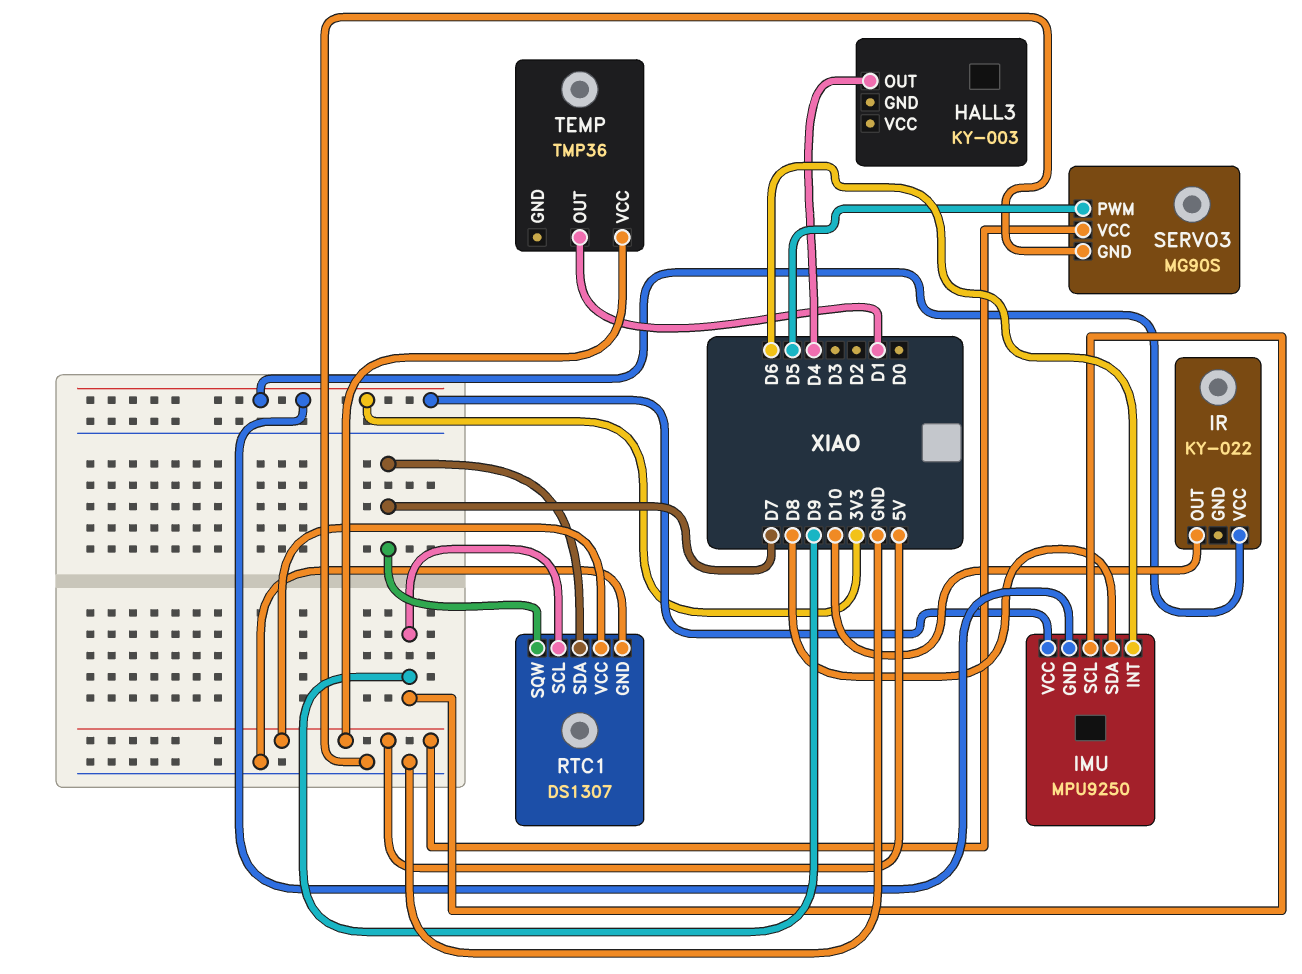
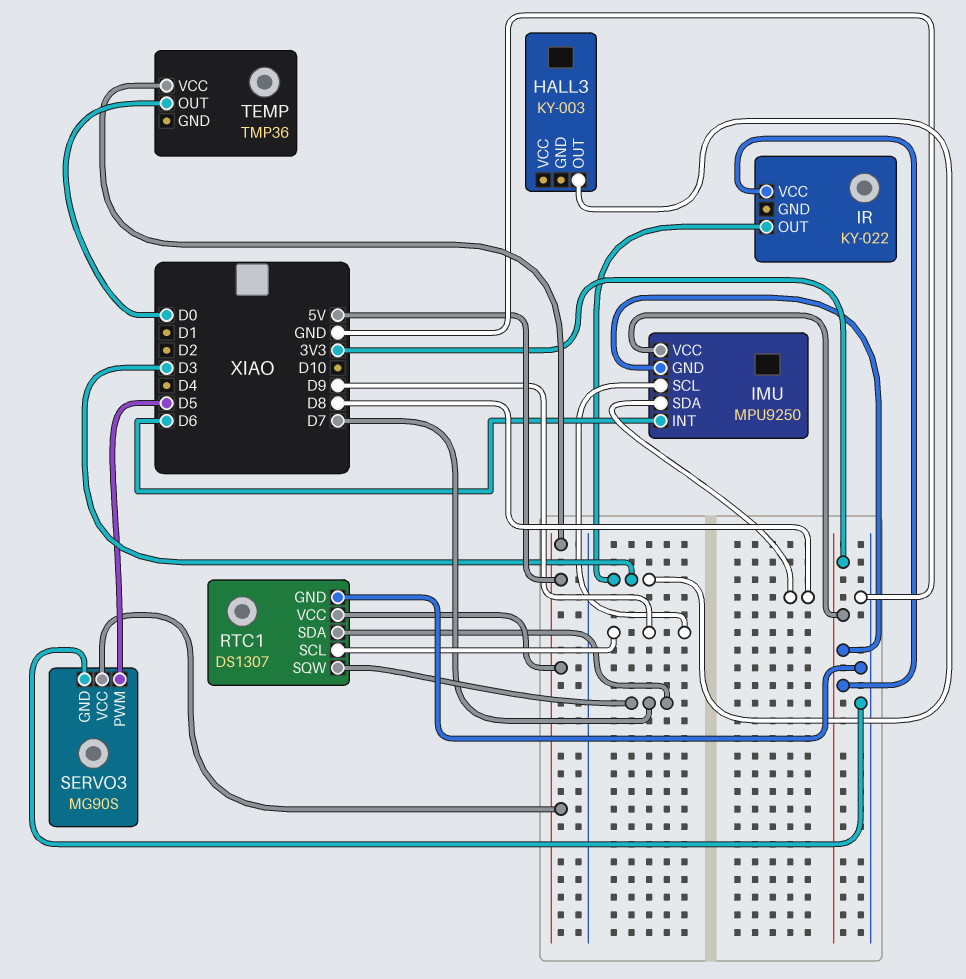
HALL3 pin OUT: D4 -> D3
IR pin OUT: D10 -> D3
TEMP pin OUT: D1 -> D0

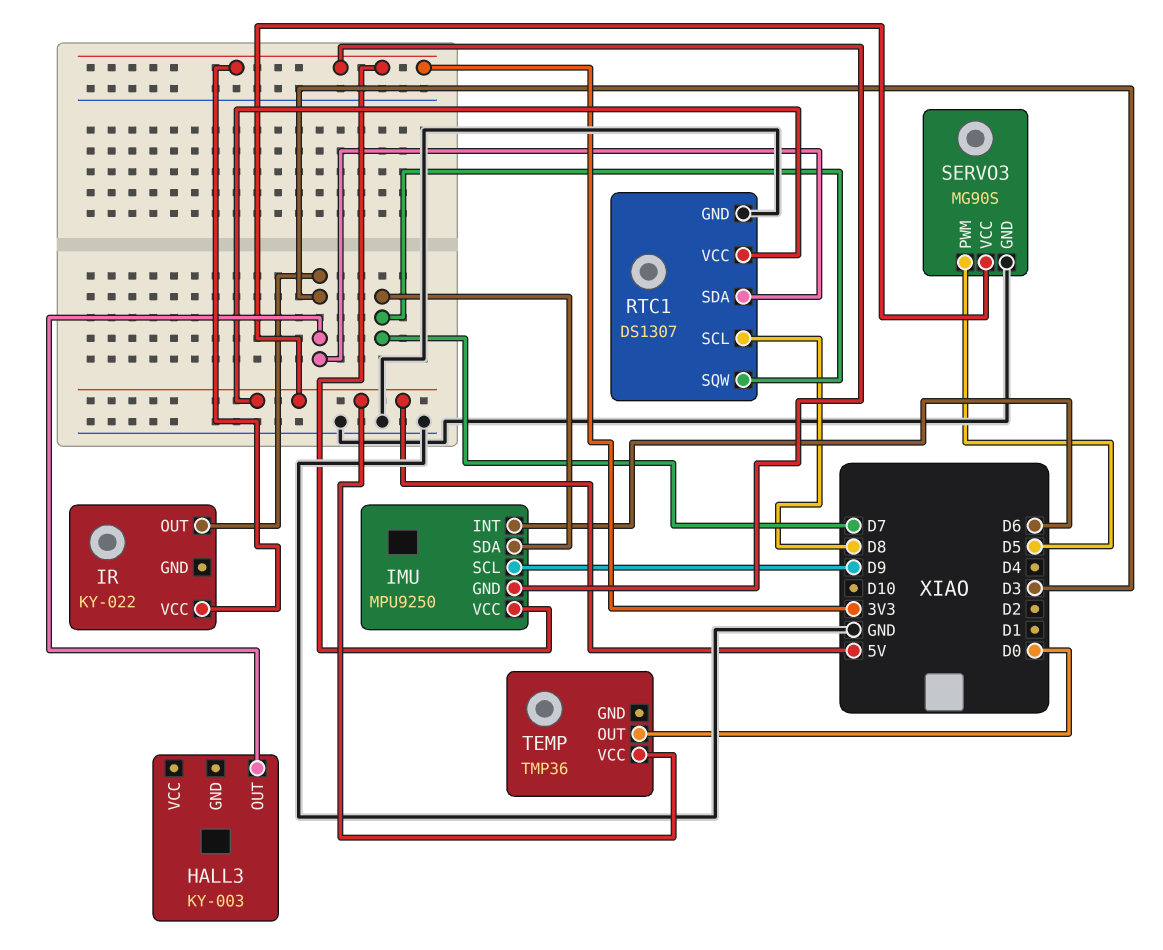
IMU pin SDA: D8 -> D7
RTC1 pin SCL: D9 -> D8
RTC1 pin SDA: D7 -> D3

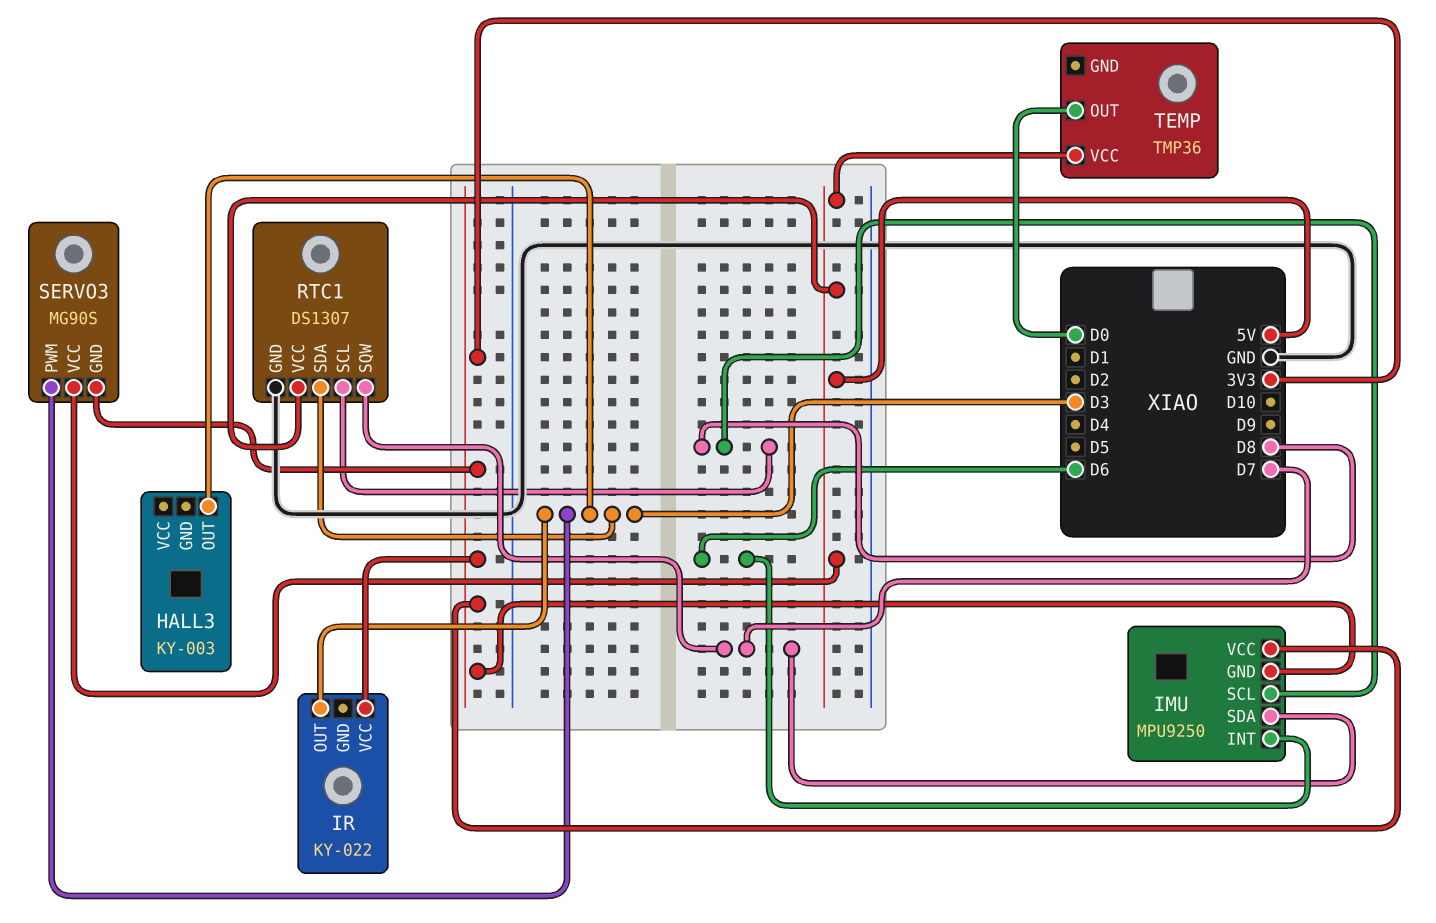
IMU pin SCL: D9 -> D8
SERVO3 pin GND: GND -> 3V3
SERVO3 pin PWM: D5 -> D3

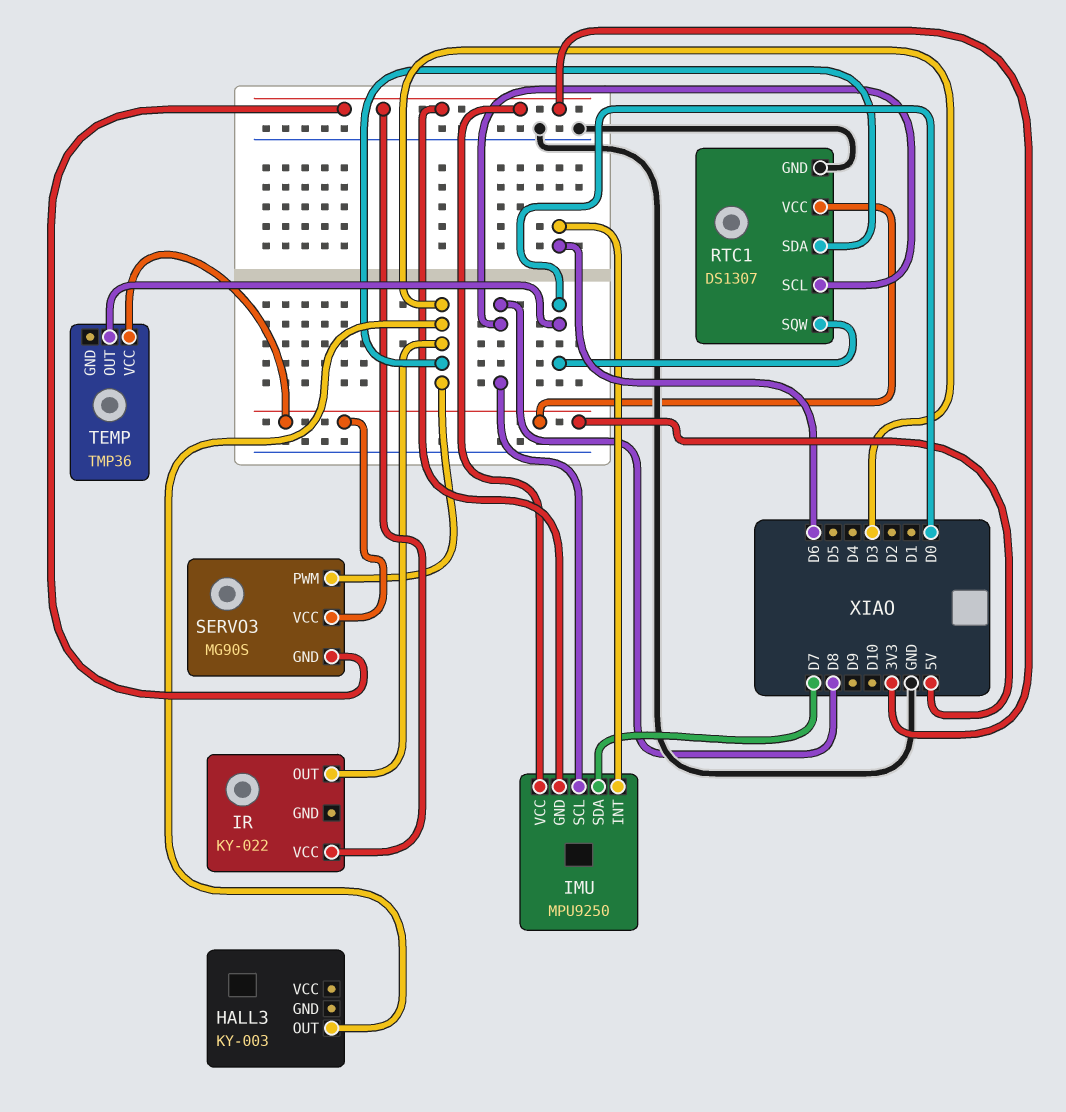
RTC1 pin SQW: D7 -> D0

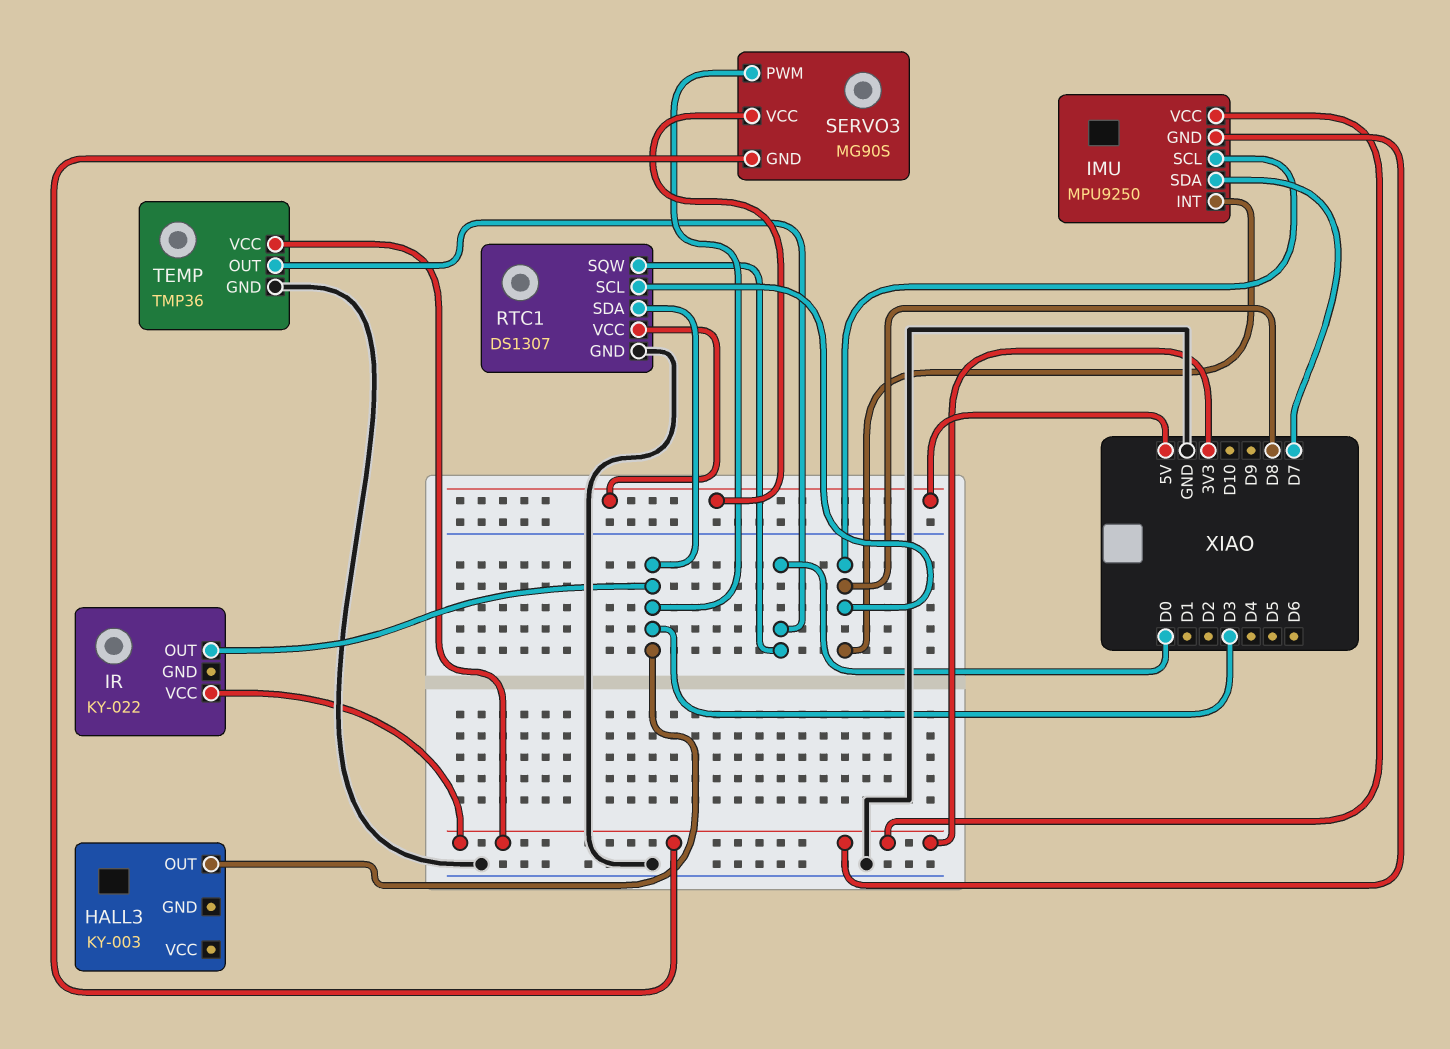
IMU pin INT: D6 -> D8
TEMP pin GND: none -> GND
TEMP pin VCC: 5V -> 3V3

